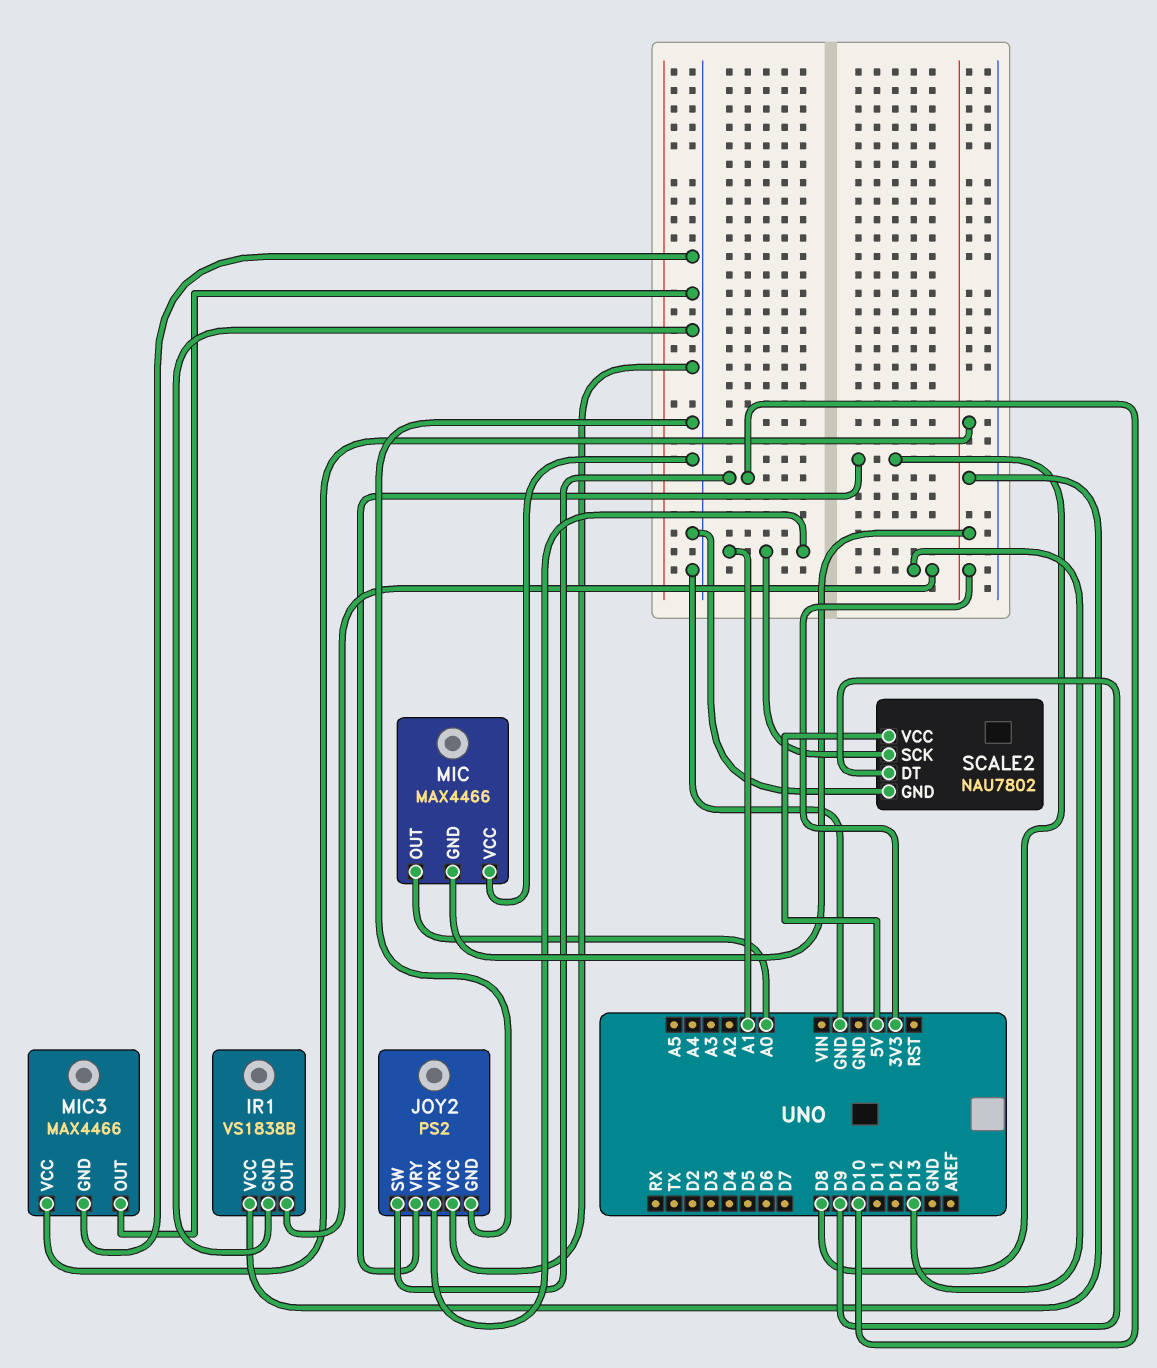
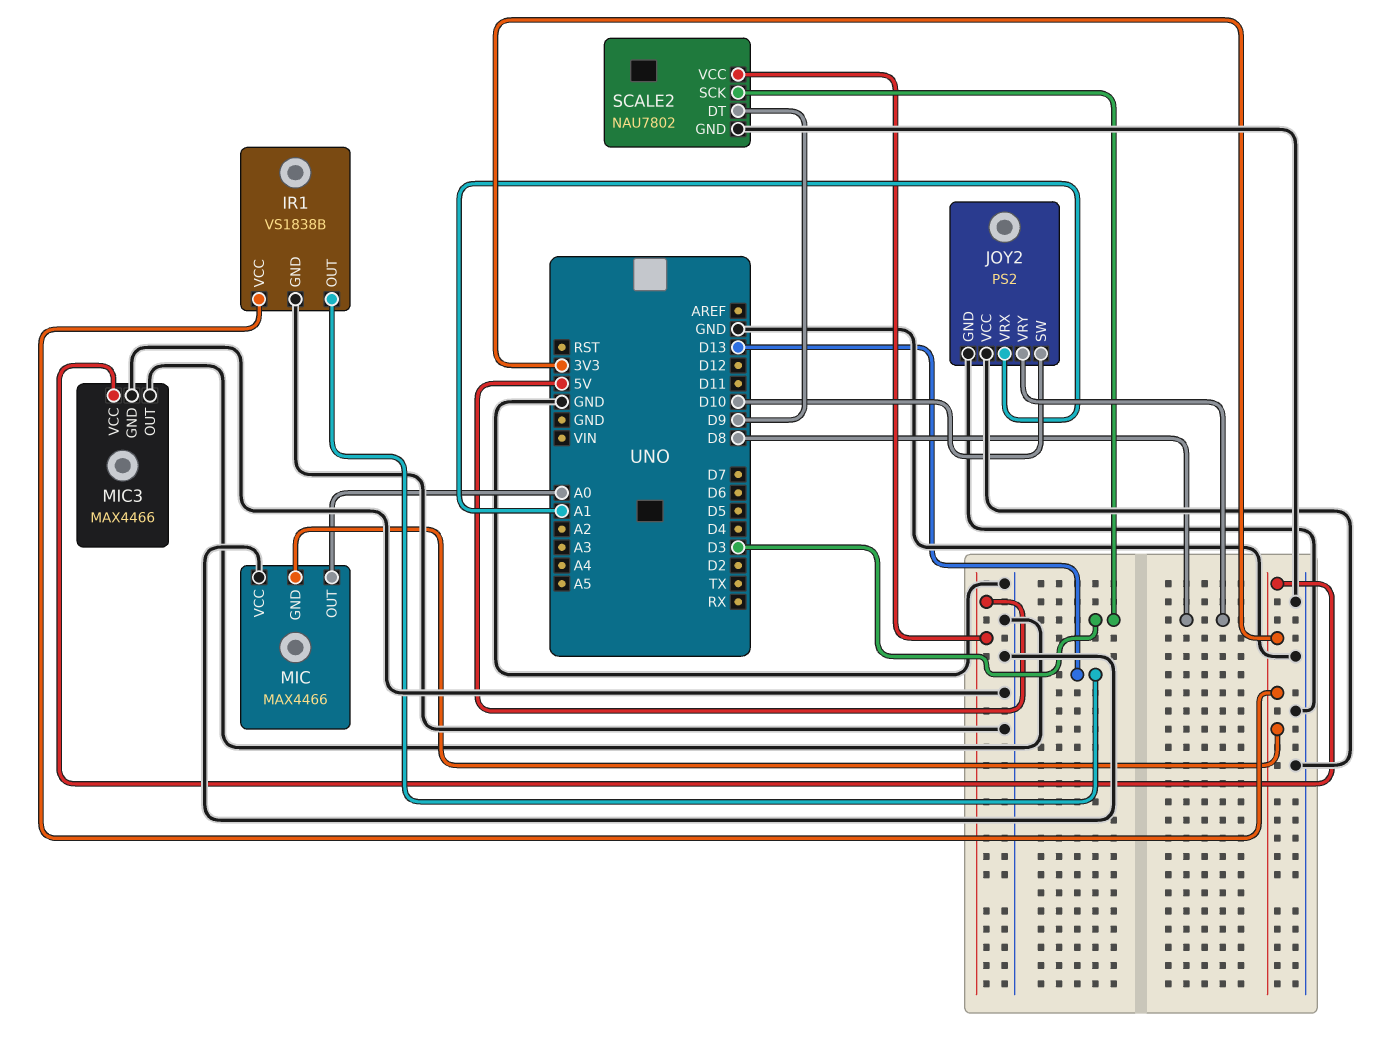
SCALE2 pin SCK: A1 -> D3

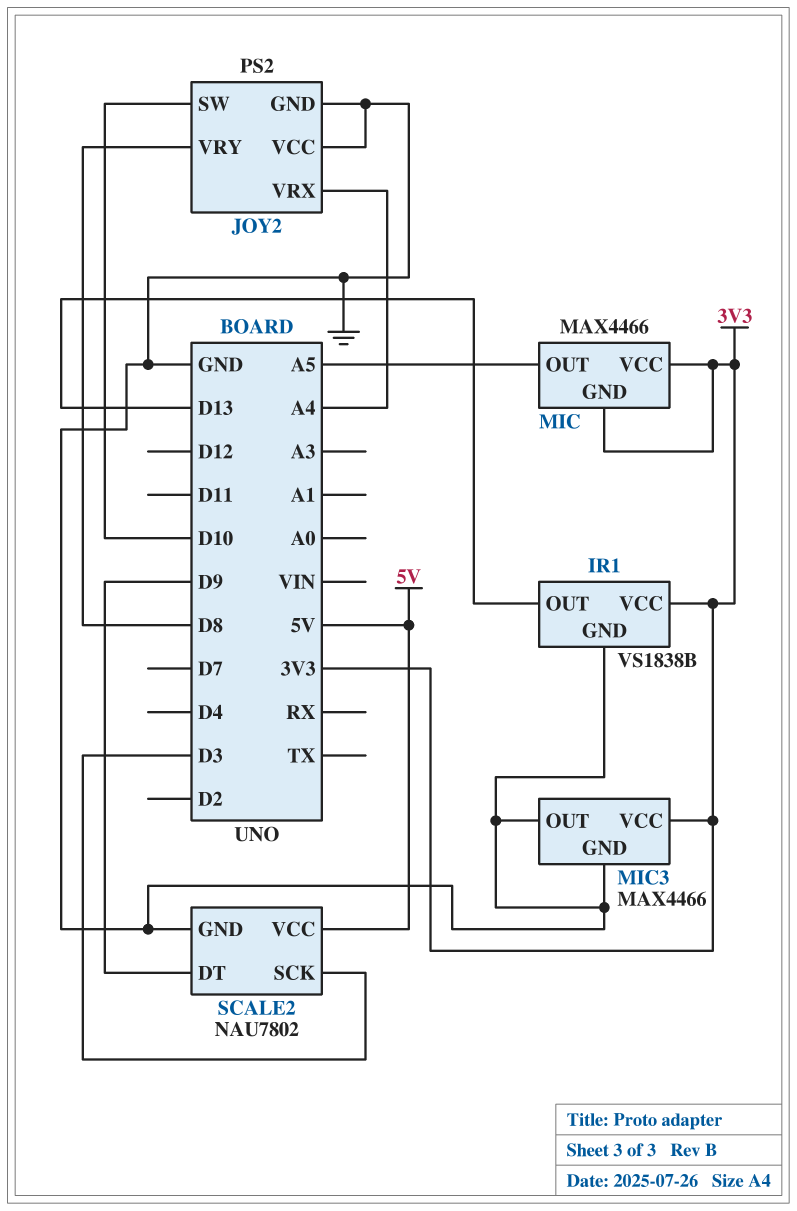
JOY2 pin VRX: A1 -> A4
MIC pin OUT: A0 -> A5
MIC pin VCC: GND -> 3V3

